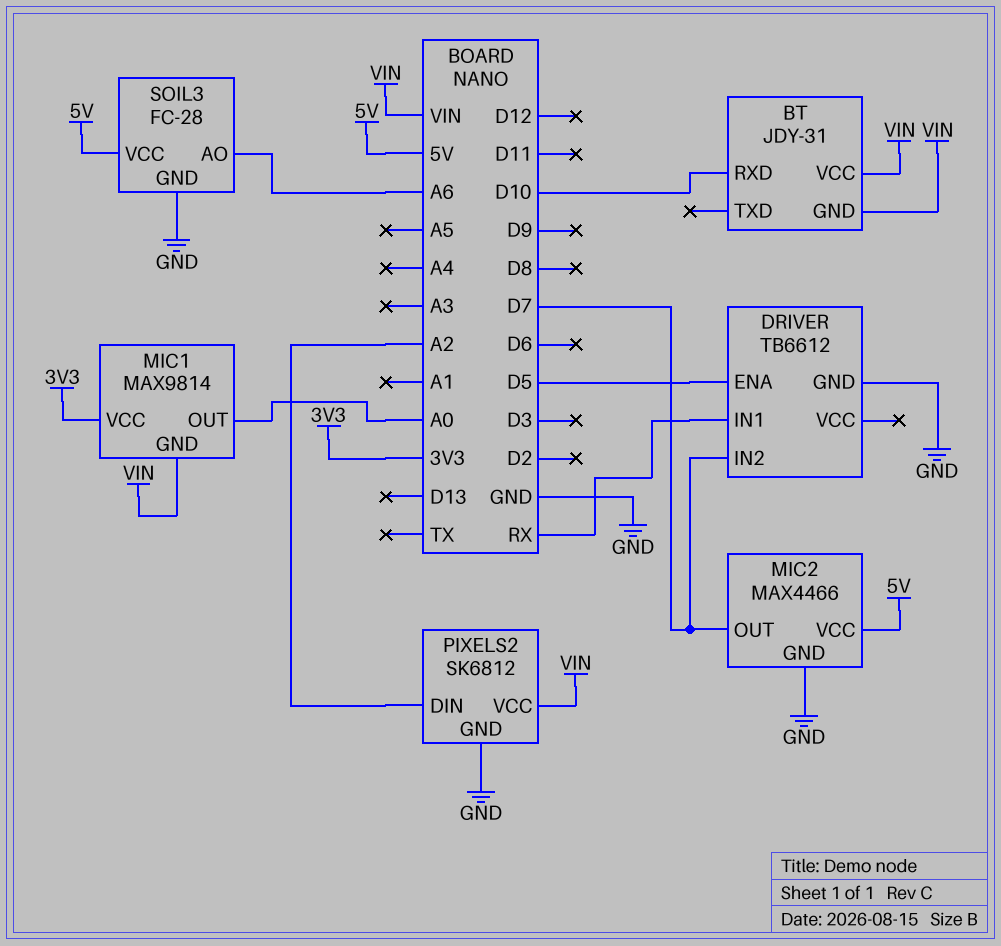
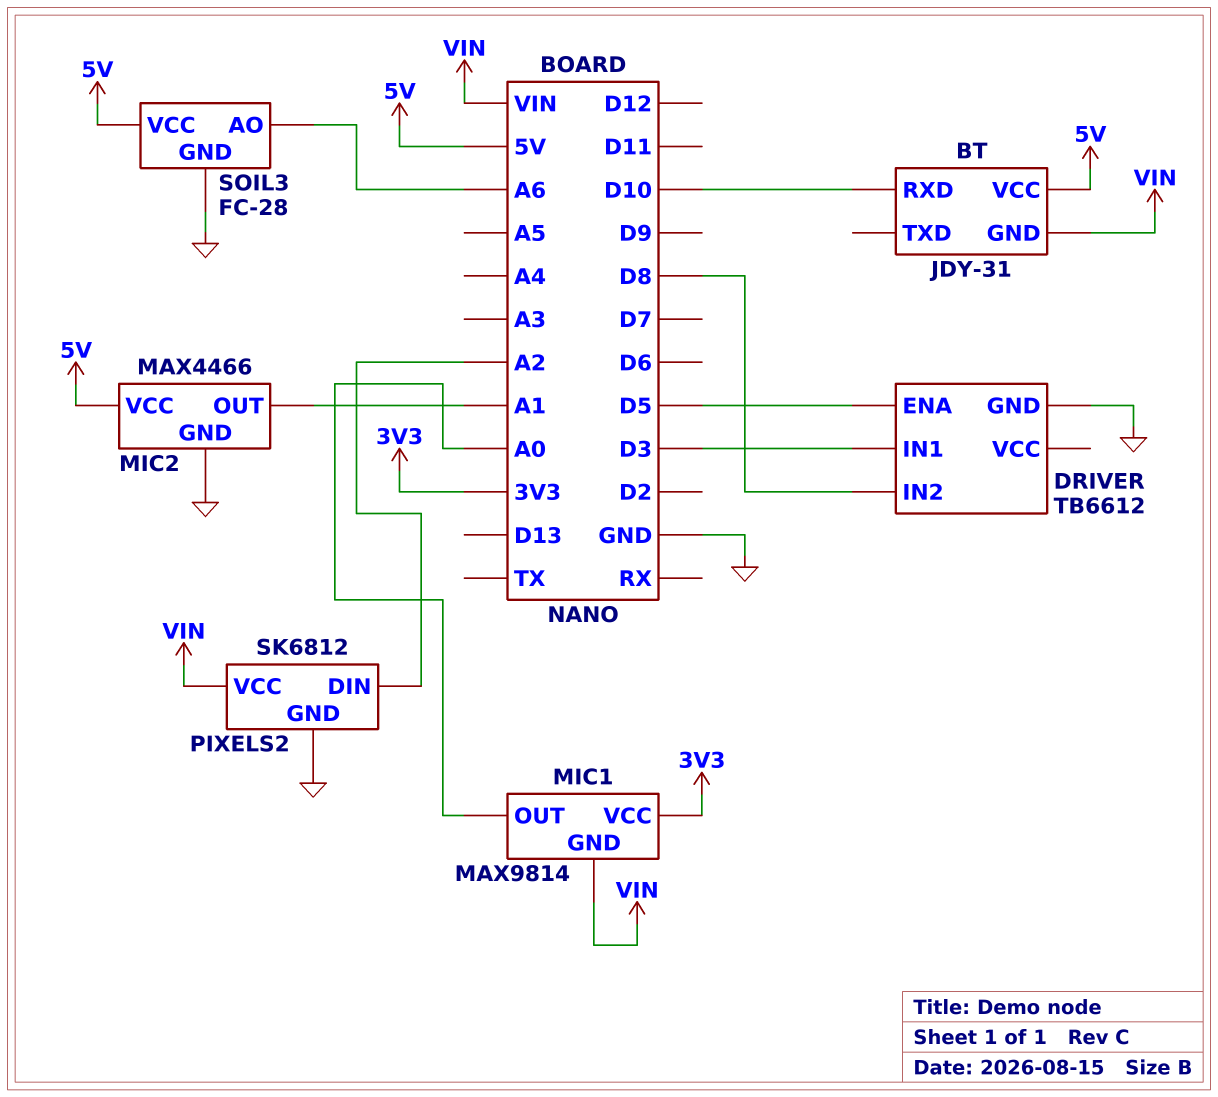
BT pin VCC: VIN -> 5V
DRIVER pin IN1: RX -> D3
DRIVER pin IN2: D7 -> D8
MIC2 pin OUT: D7 -> A1

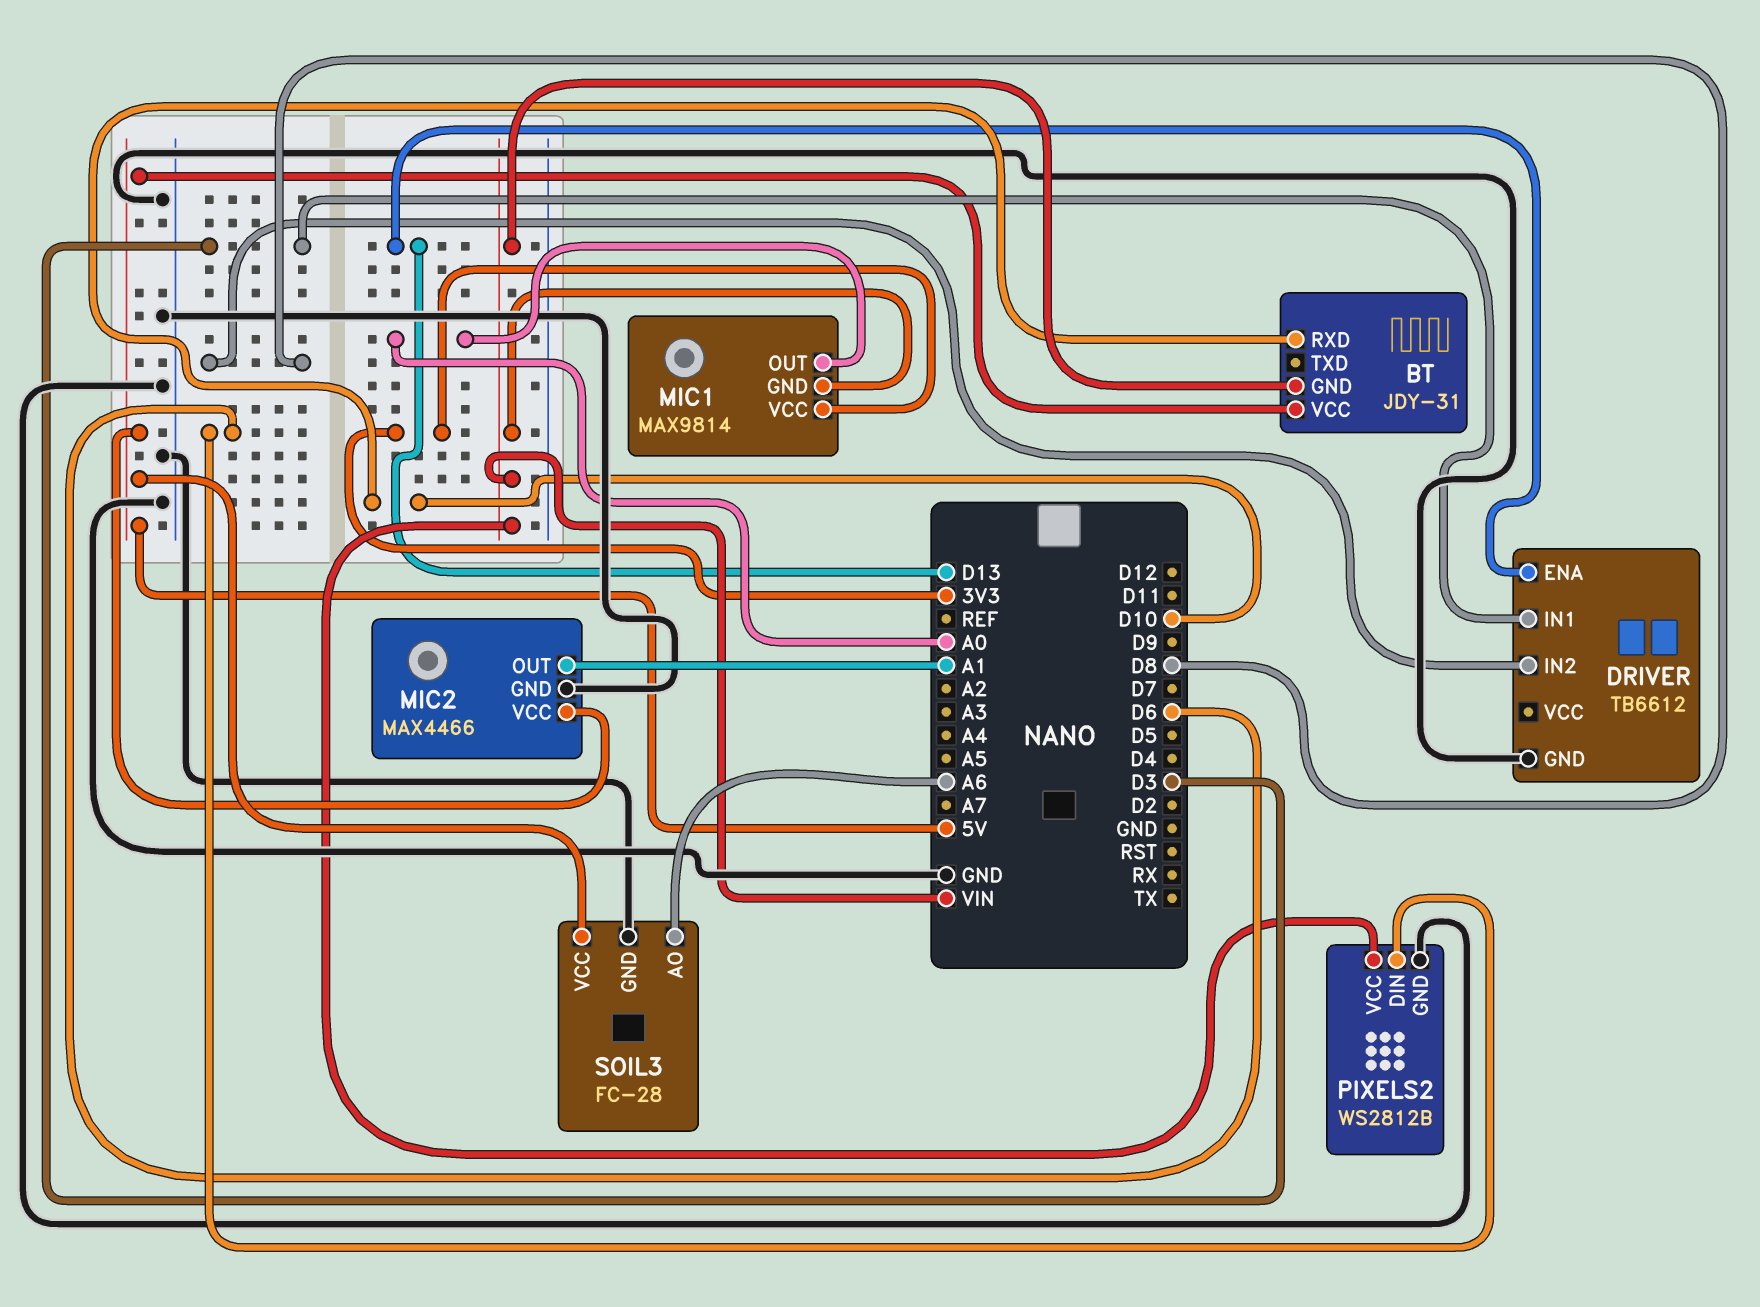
DRIVER pin ENA: D5 -> D13
PIXELS2: SK6812 -> WS2812B
PIXELS2 pin DIN: A2 -> D6

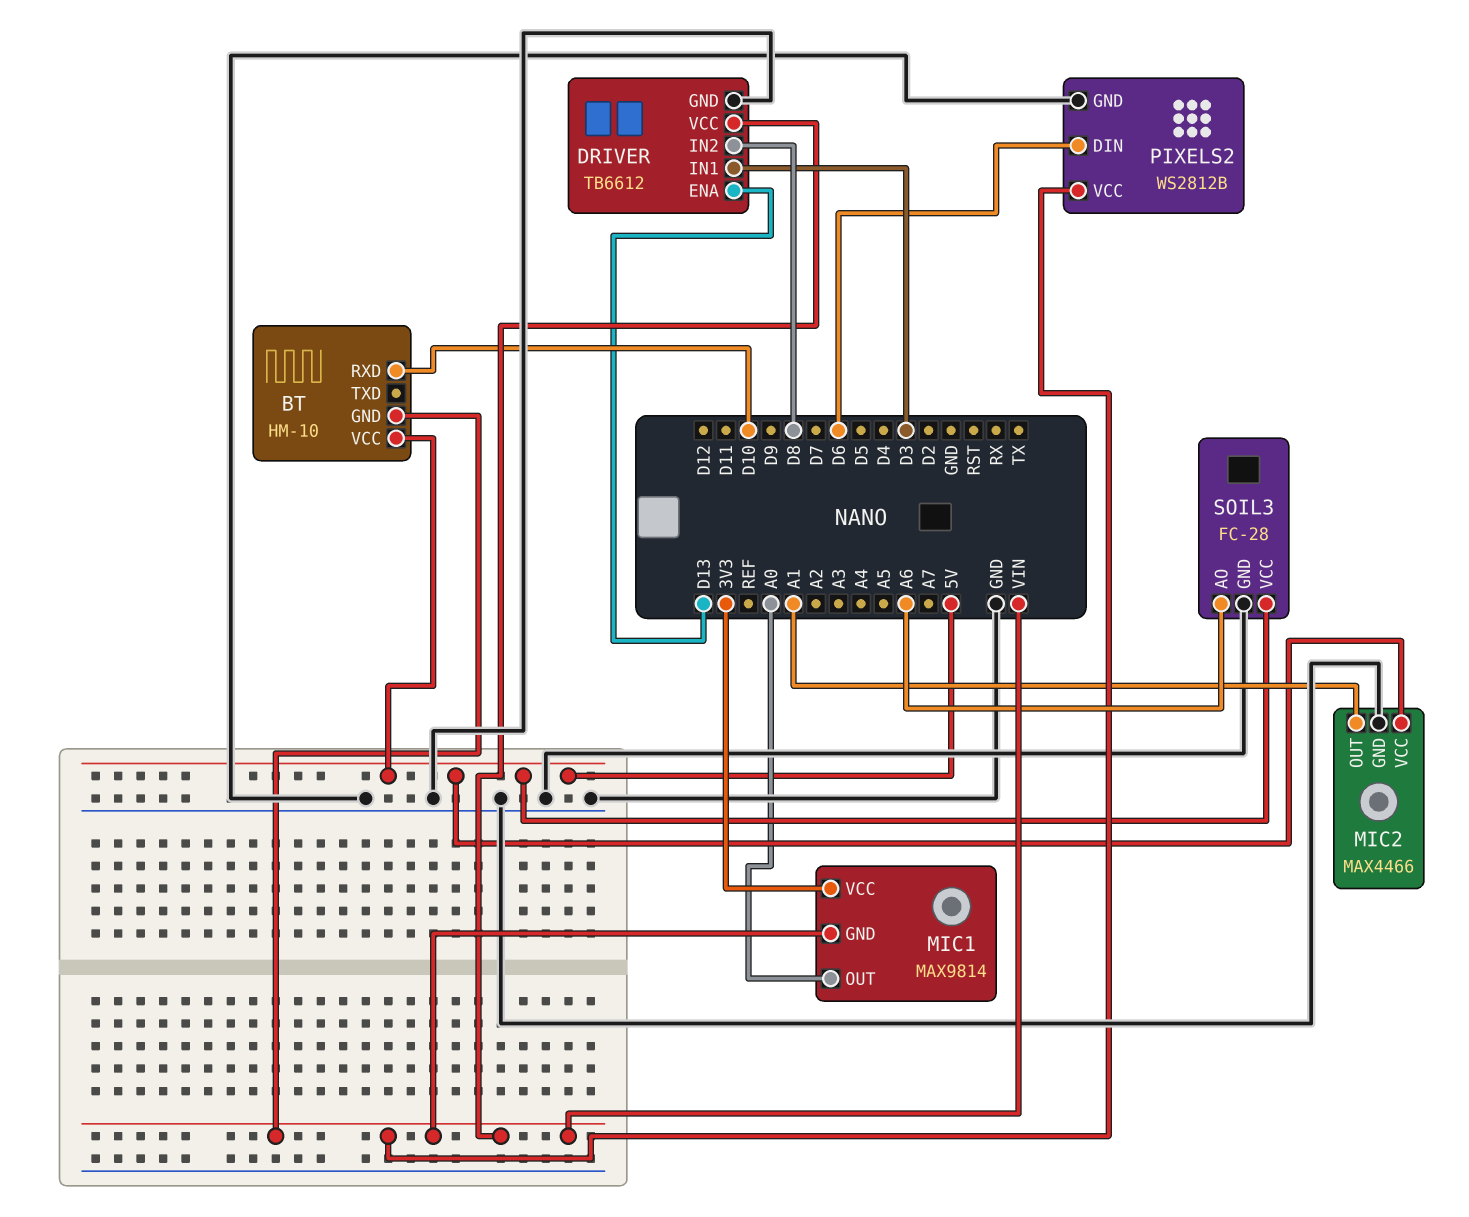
BT: JDY-31 -> HM-10
DRIVER pin VCC: none -> VIN

